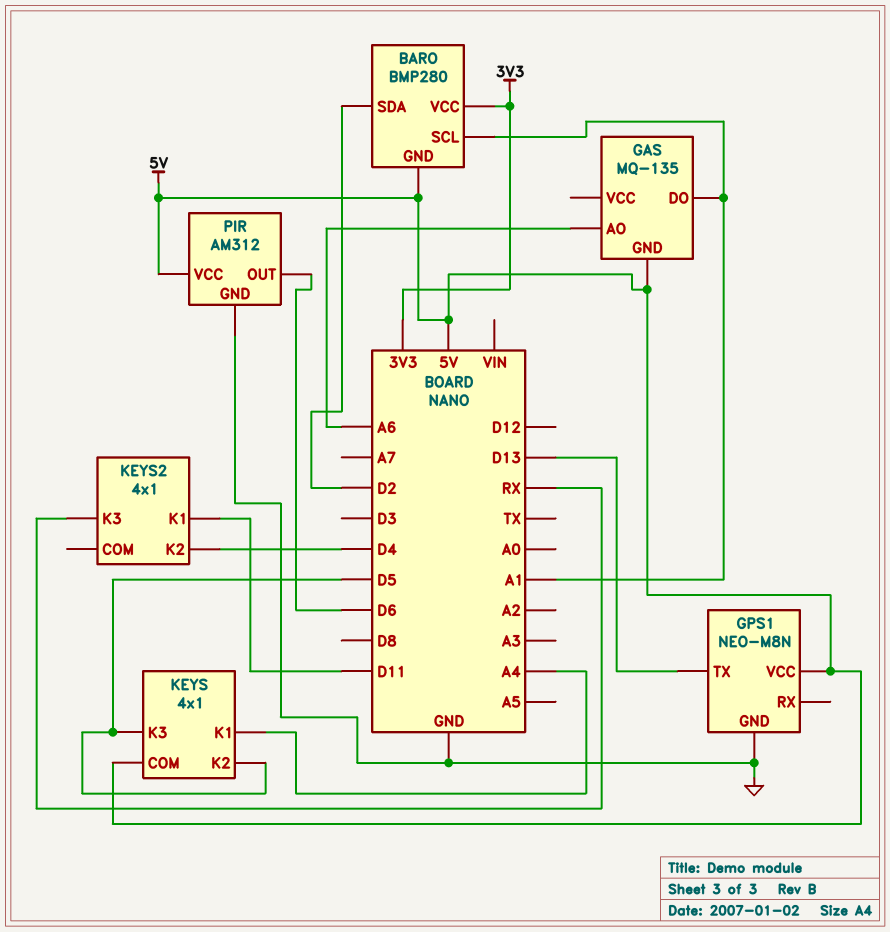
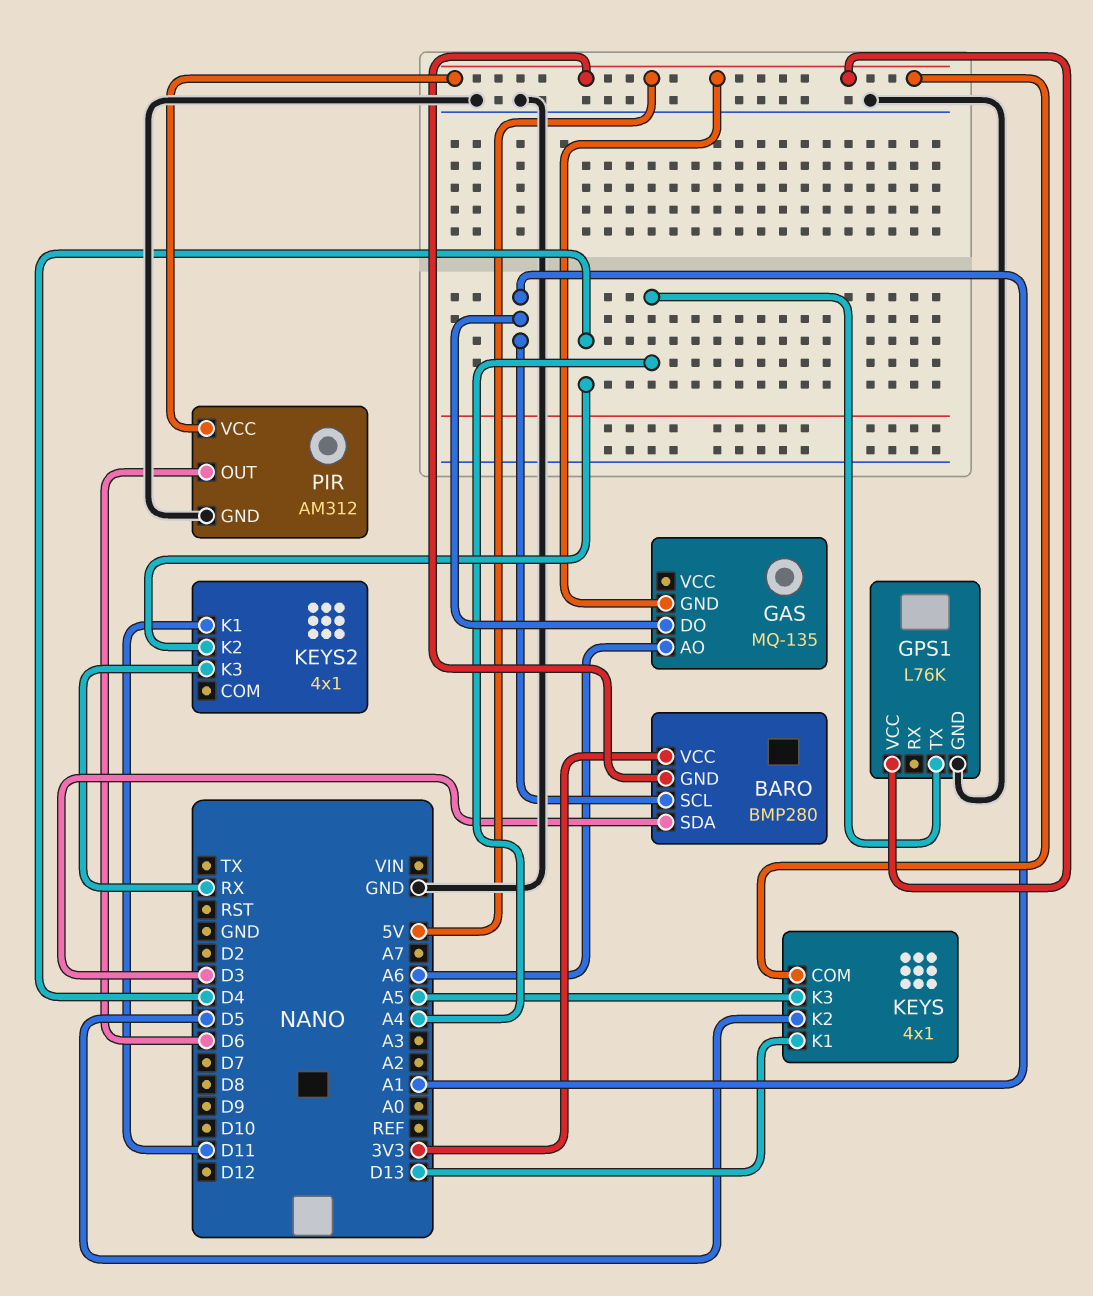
BARO pin SDA: D2 -> D3
GPS1: NEO-M8N -> L76K
GPS1 pin TX: D13 -> A4
KEYS pin K1: A4 -> D13
KEYS pin K3: D5 -> A5

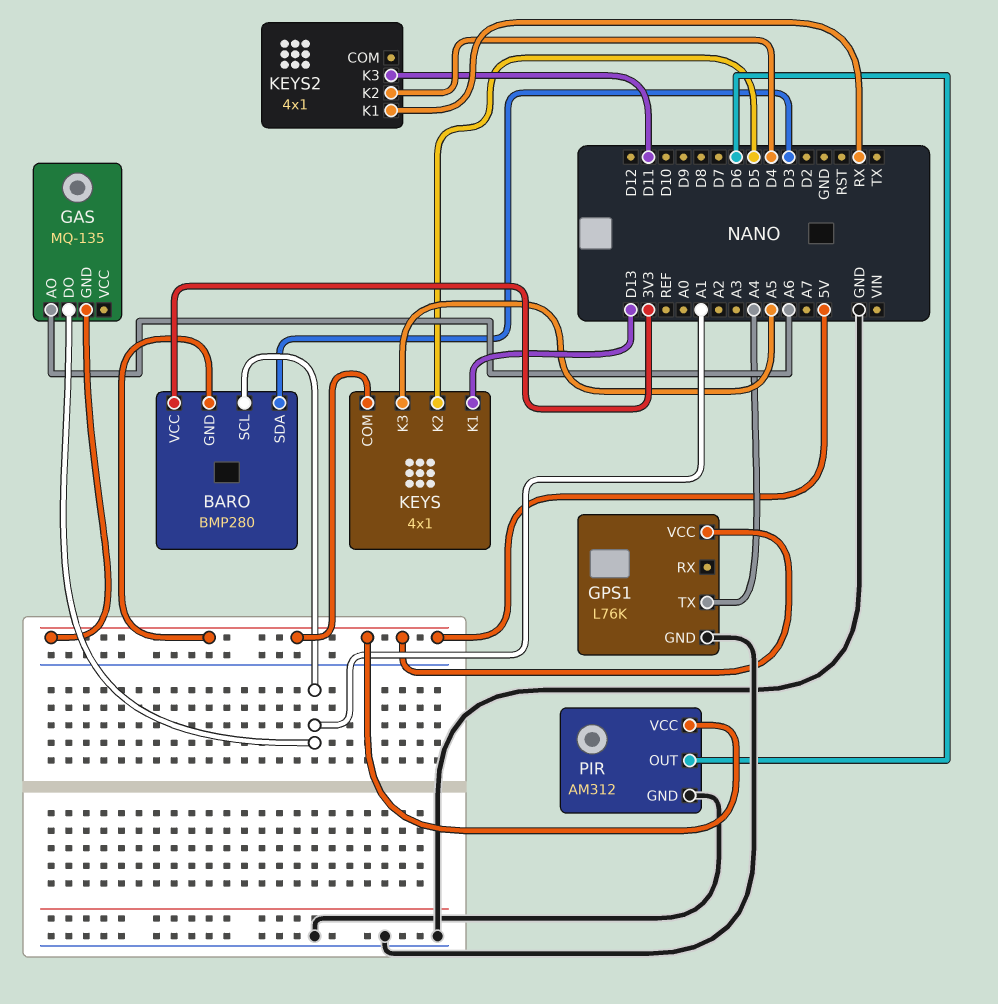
KEYS2 pin K1: D11 -> RX
KEYS2 pin K3: RX -> D11

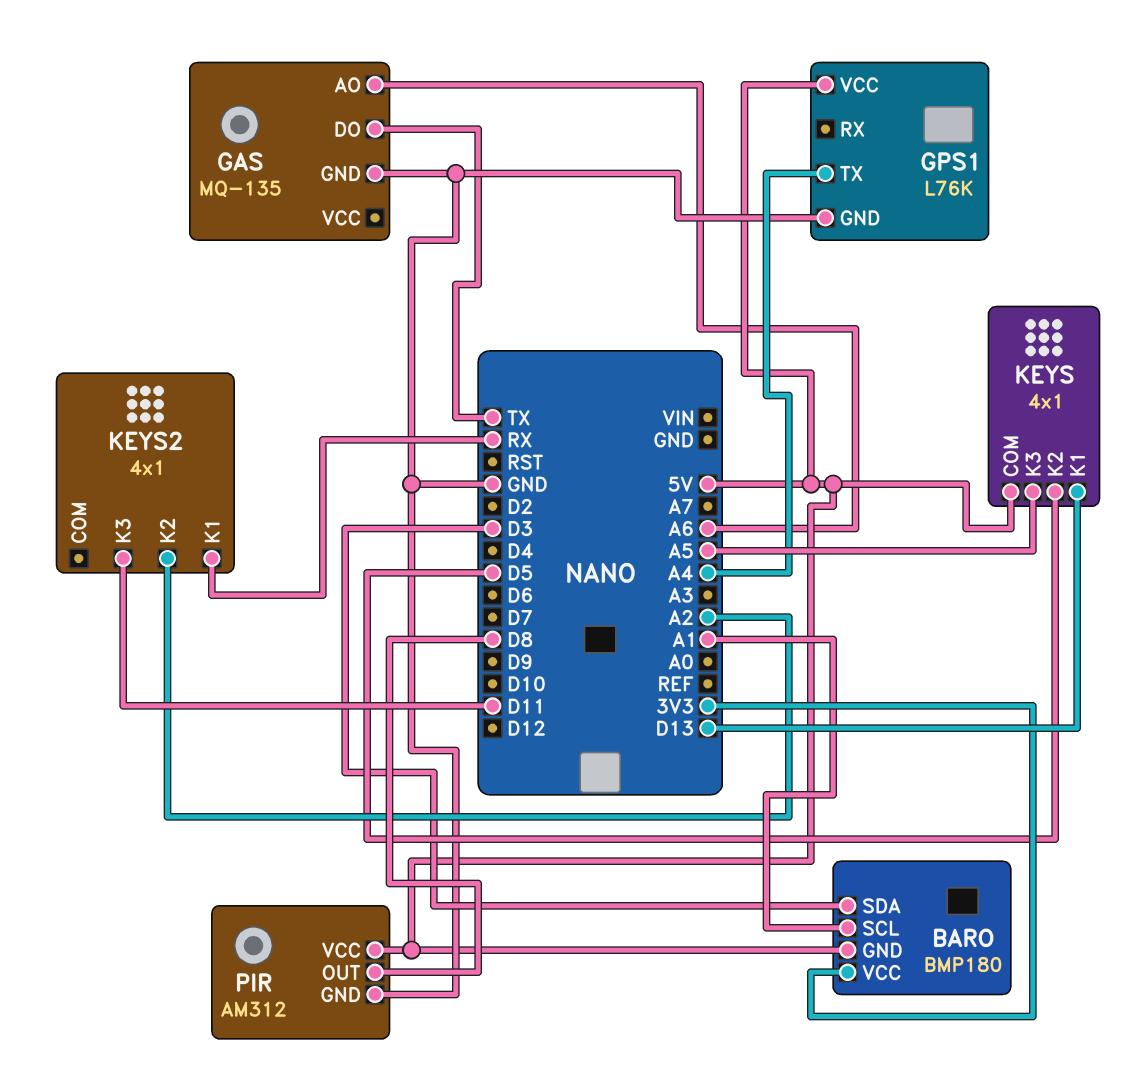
BARO: BMP280 -> BMP180
GAS pin DO: A1 -> TX
GAS pin GND: 5V -> GND
KEYS2 pin K2: D4 -> A2
PIR pin OUT: D6 -> D8

